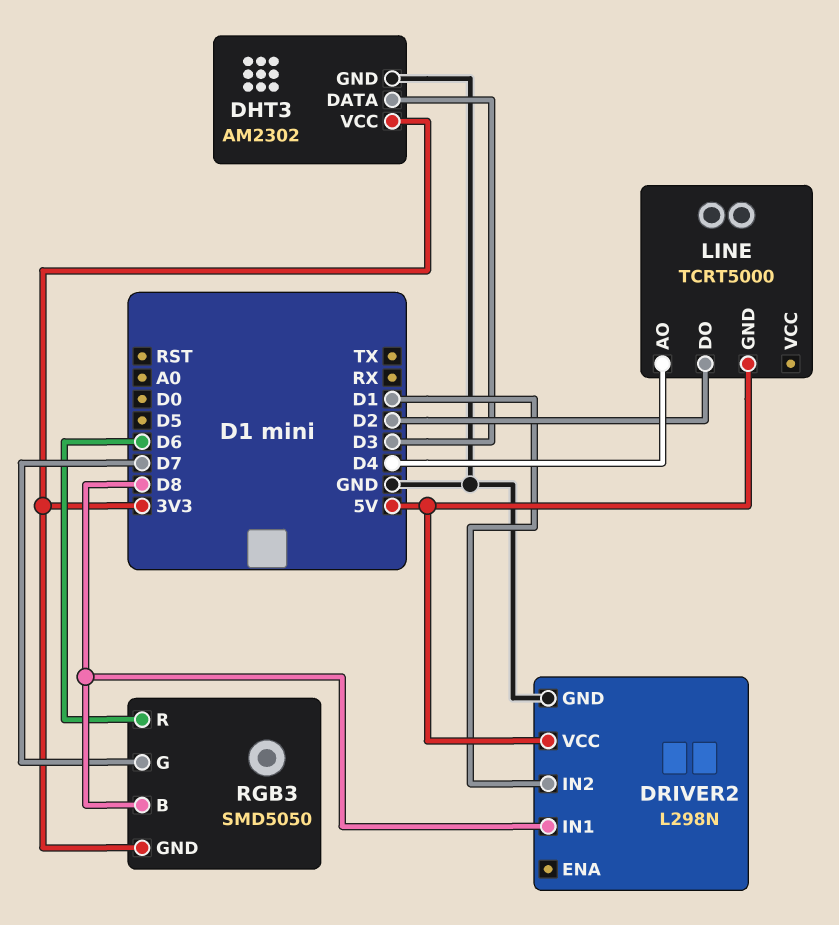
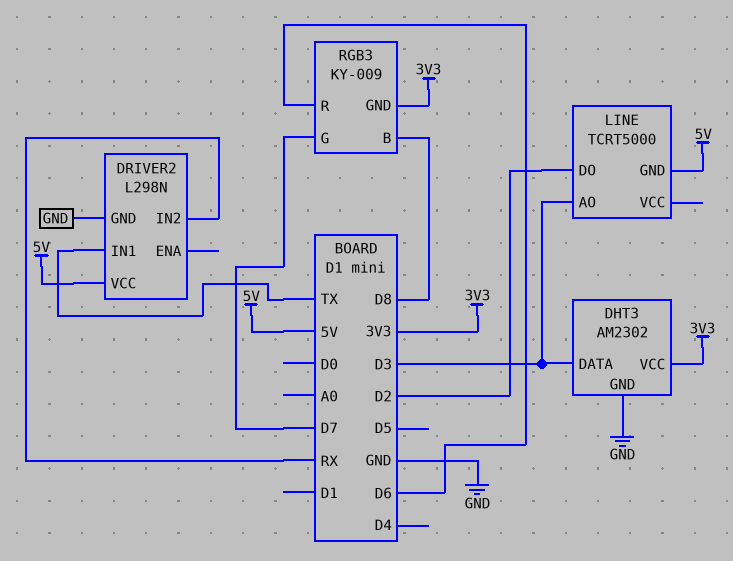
DRIVER2 pin IN1: D8 -> TX
DRIVER2 pin IN2: D1 -> RX
LINE pin AO: D4 -> D3
RGB3: SMD5050 -> KY-009

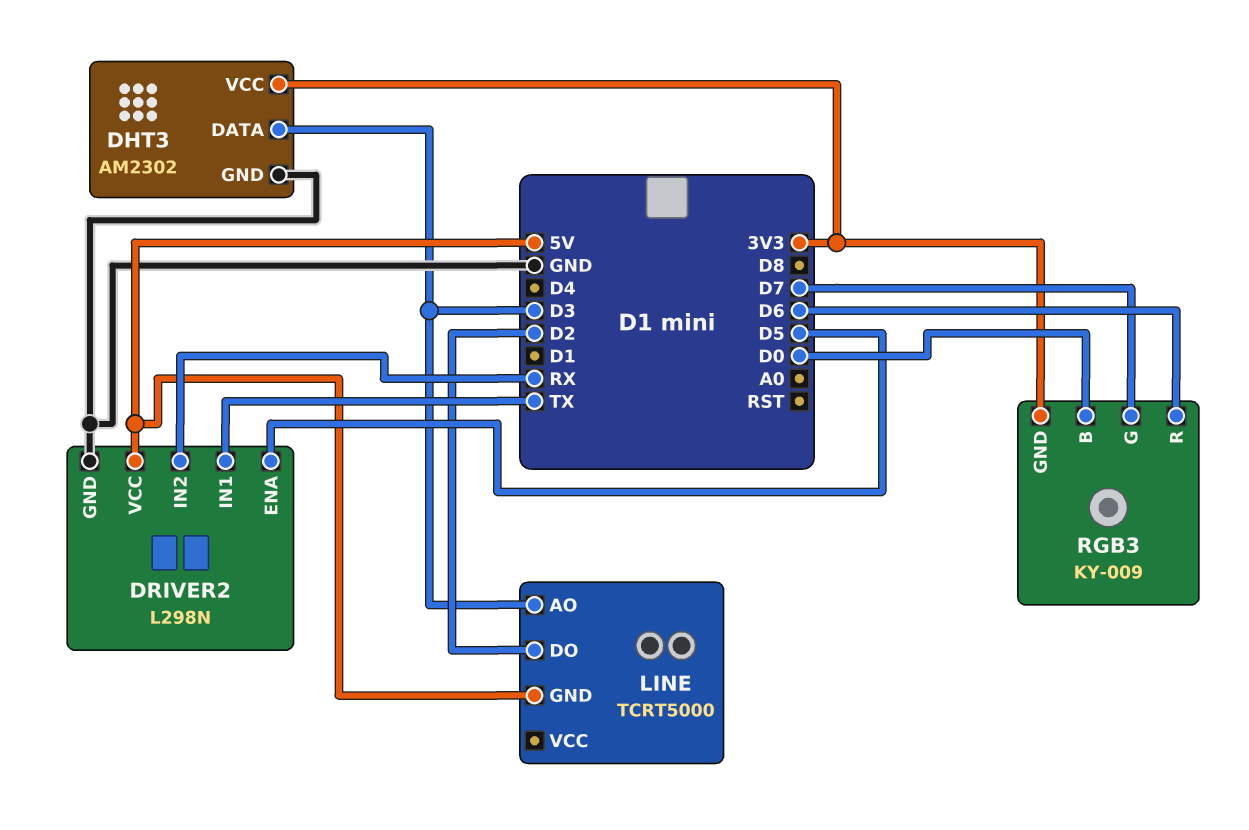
DRIVER2 pin ENA: none -> D5
RGB3 pin B: D8 -> D0

